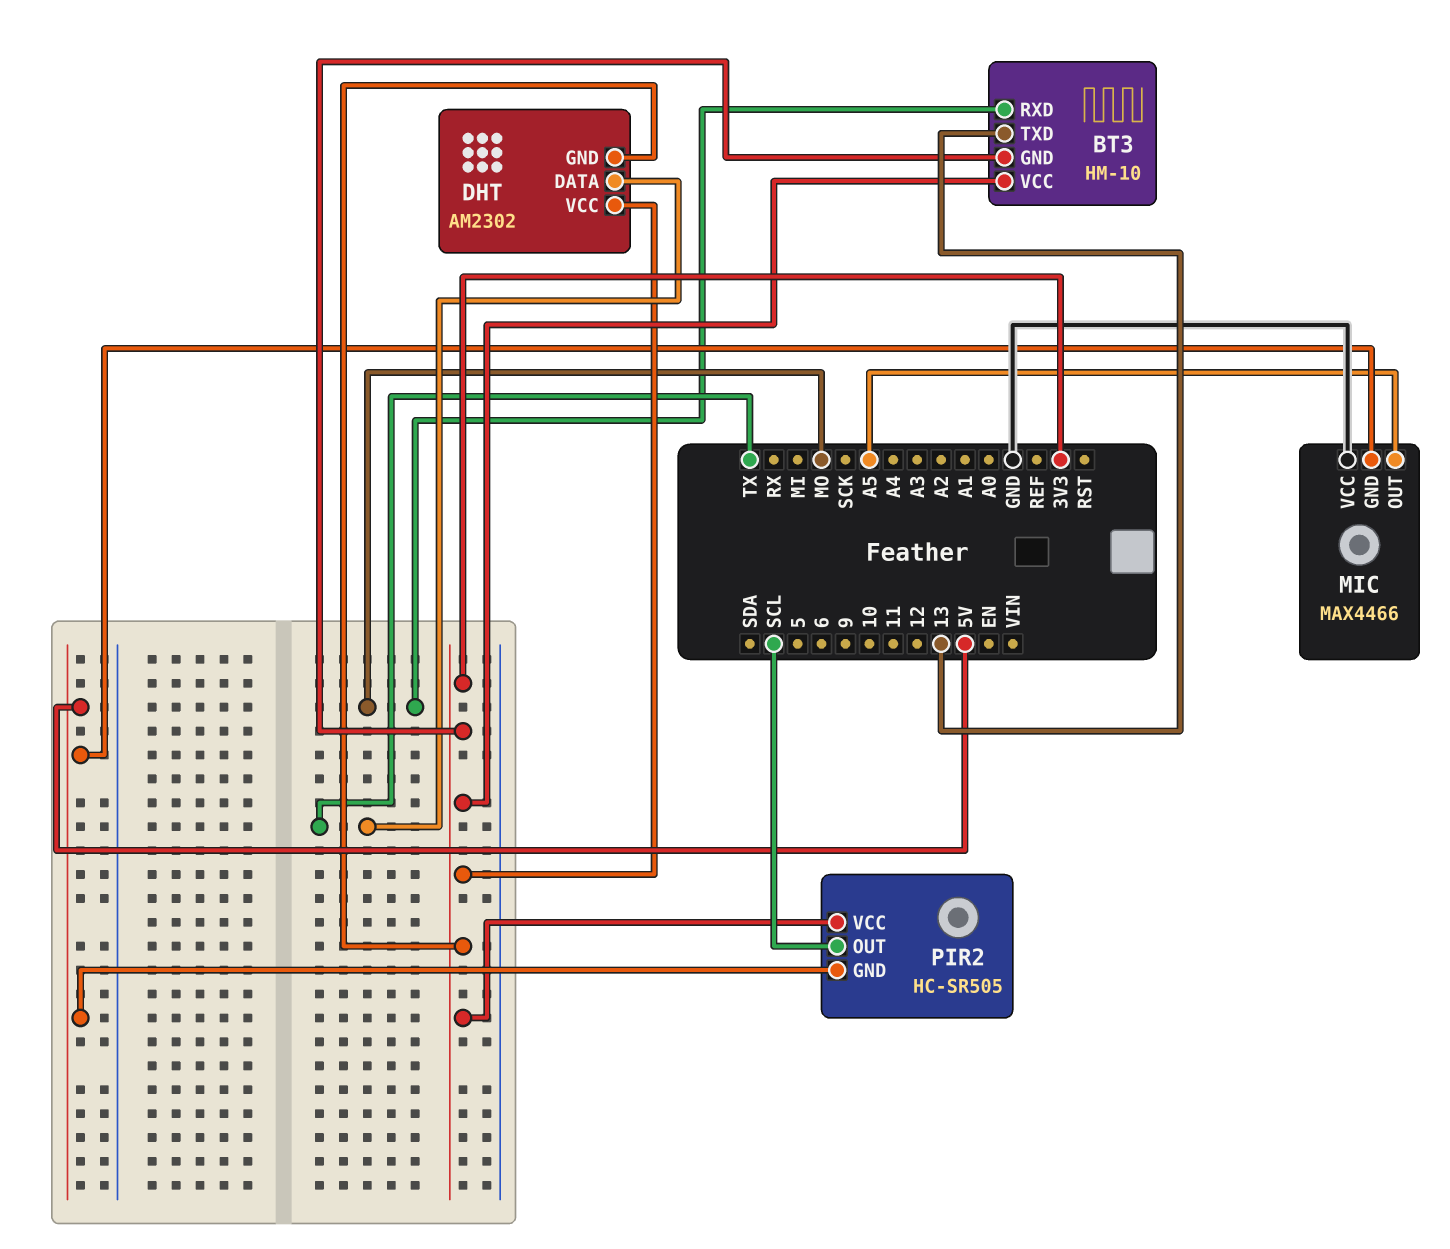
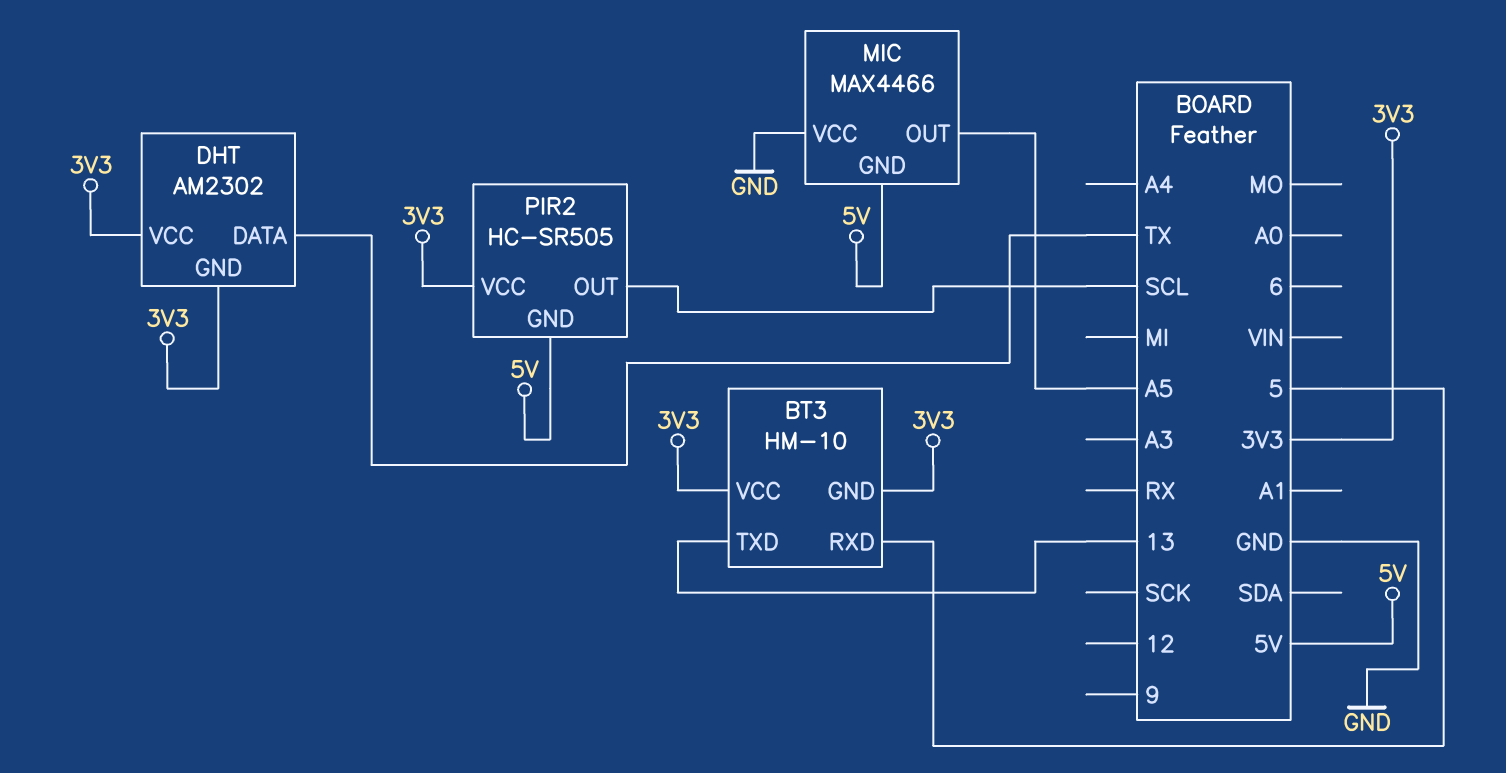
BT3 pin RXD: MO -> 5

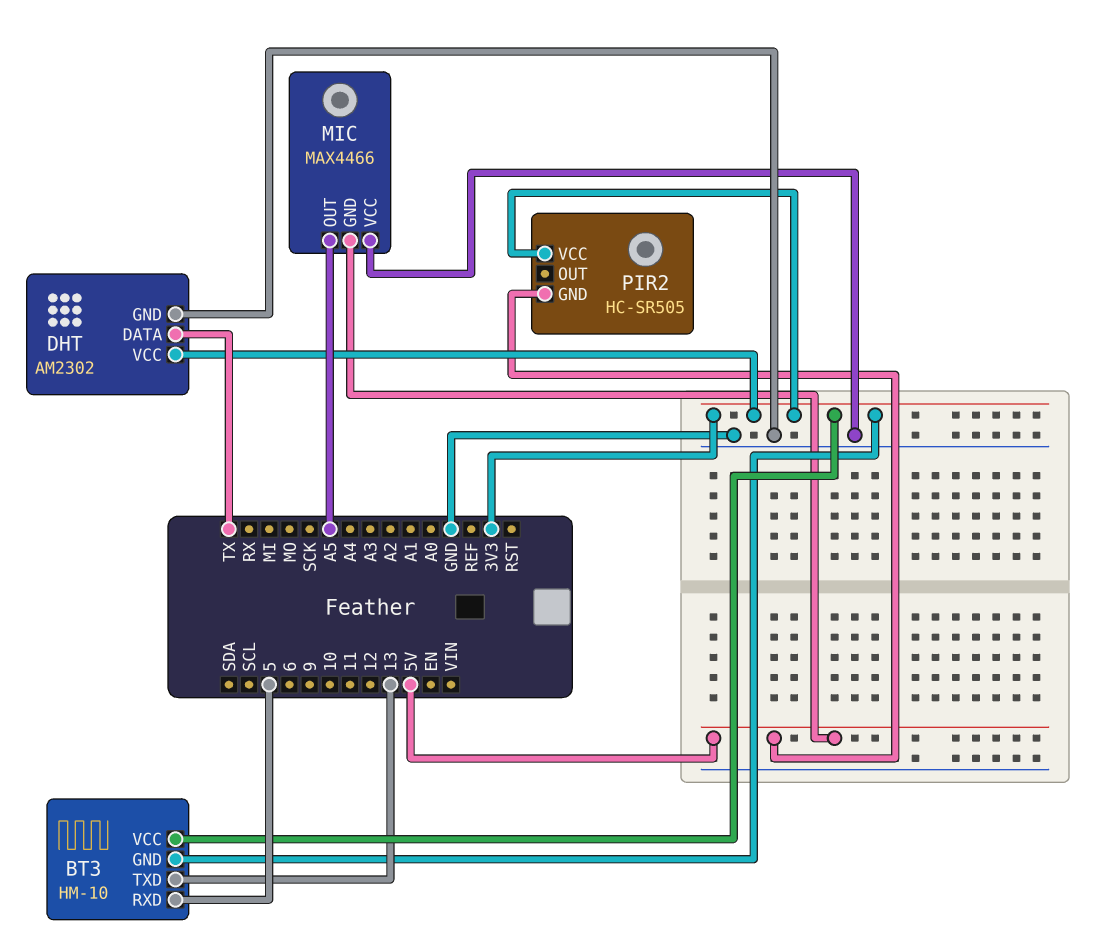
DHT pin GND: 3V3 -> GND
PIR2 pin OUT: SCL -> none

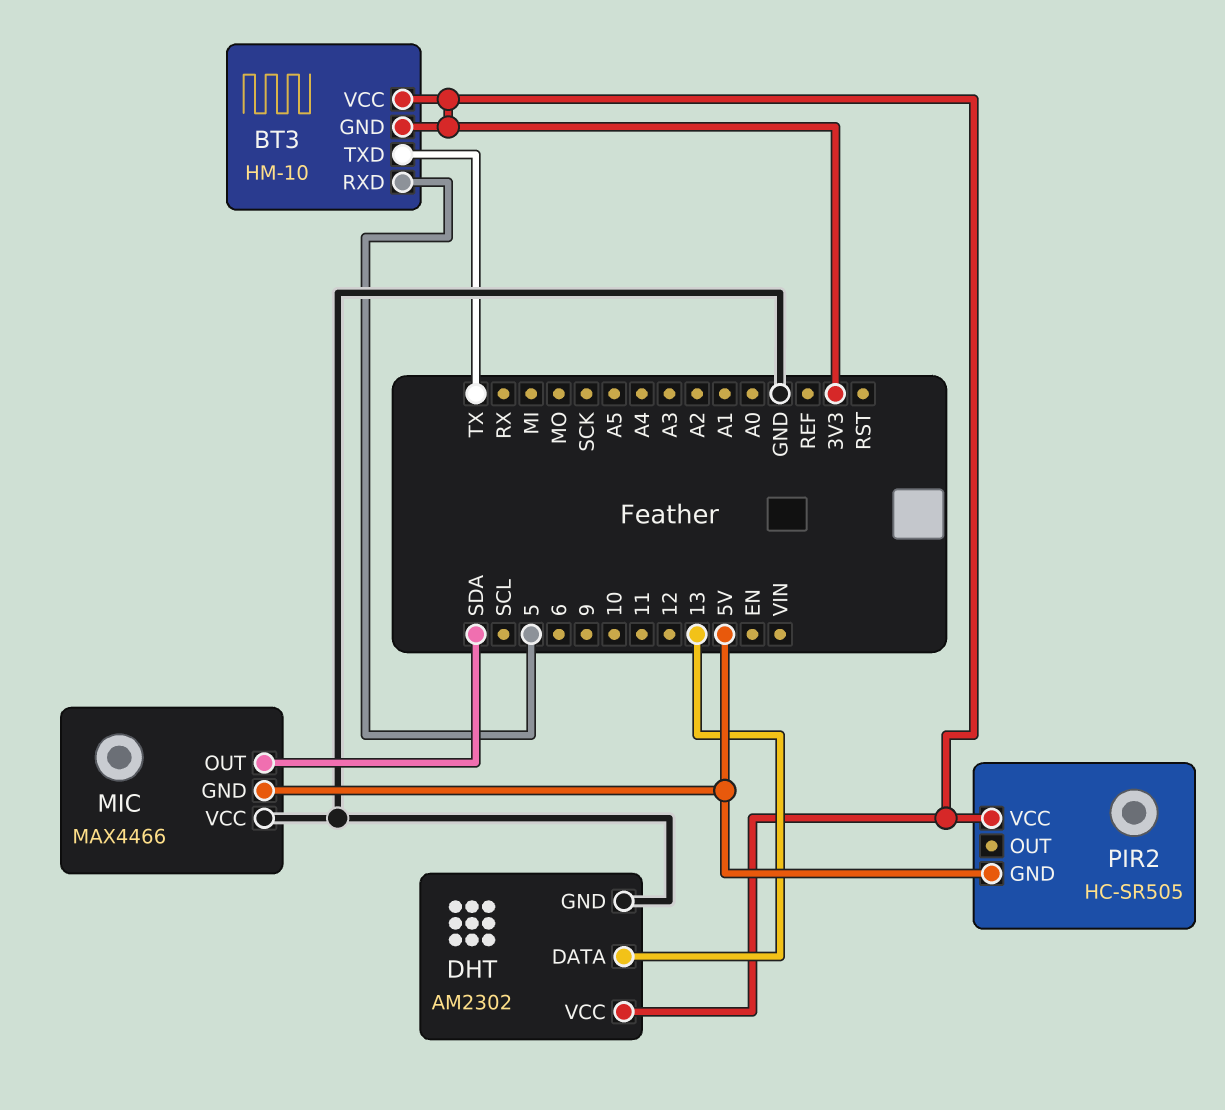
BT3 pin TXD: 13 -> TX
DHT pin DATA: TX -> 13
MIC pin OUT: A5 -> SDA

